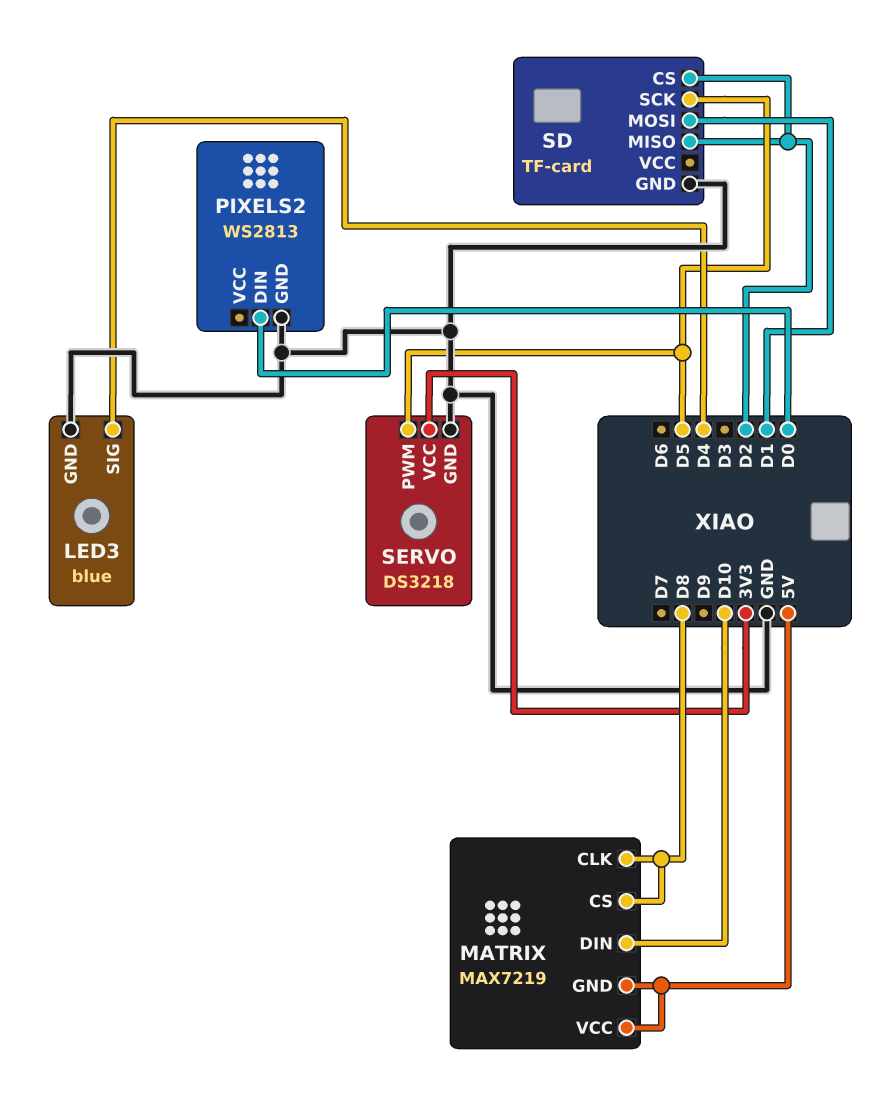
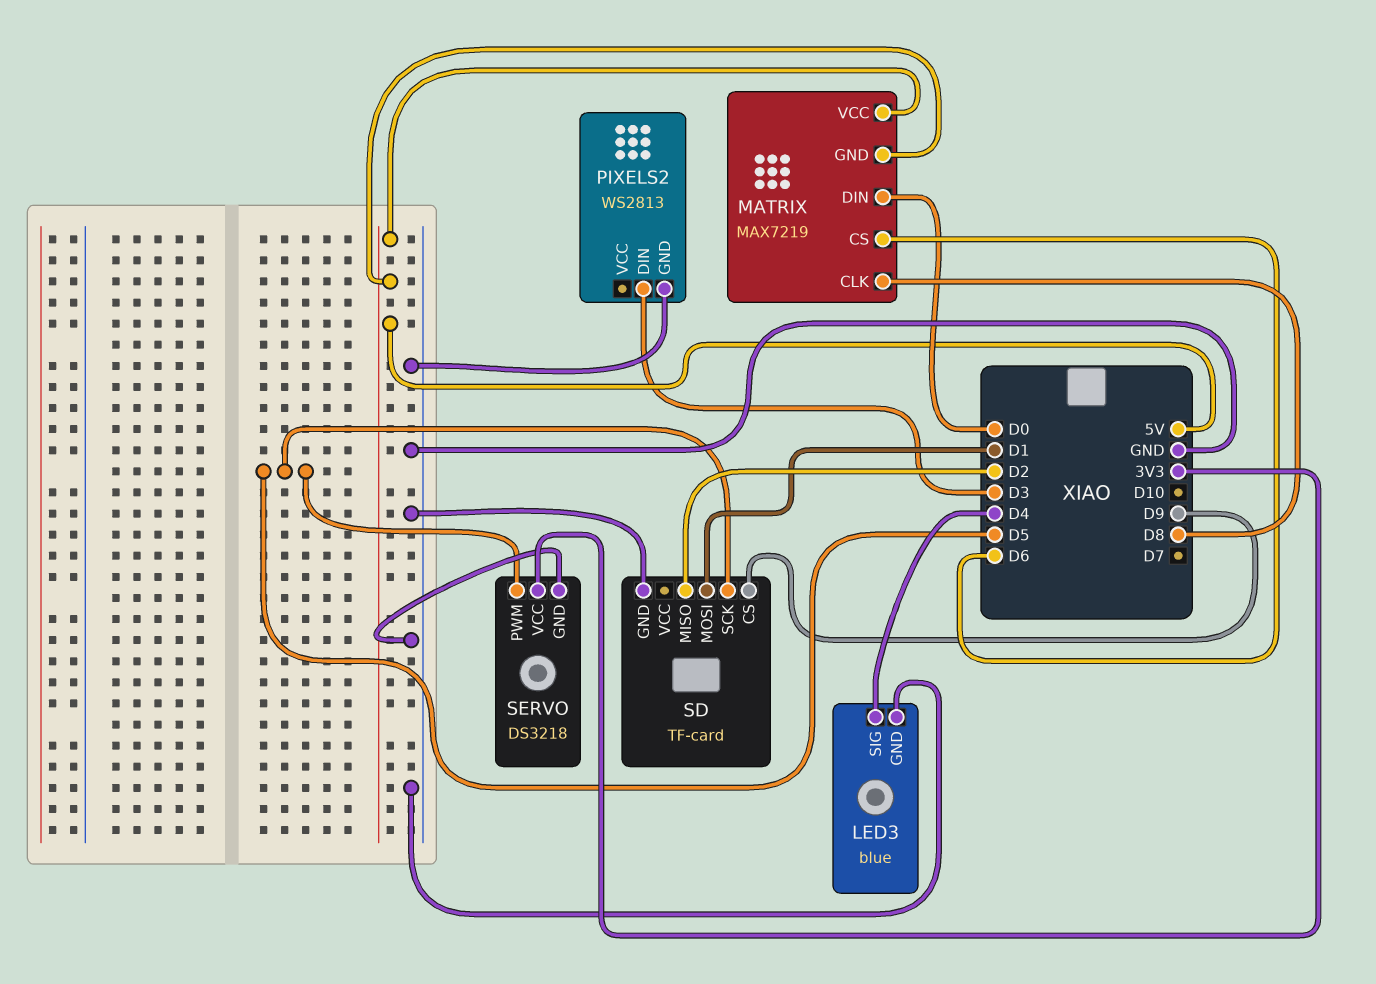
MATRIX pin CS: D8 -> D6
MATRIX pin DIN: D10 -> D0
PIXELS2 pin DIN: D0 -> D3
SD pin CS: D2 -> D9

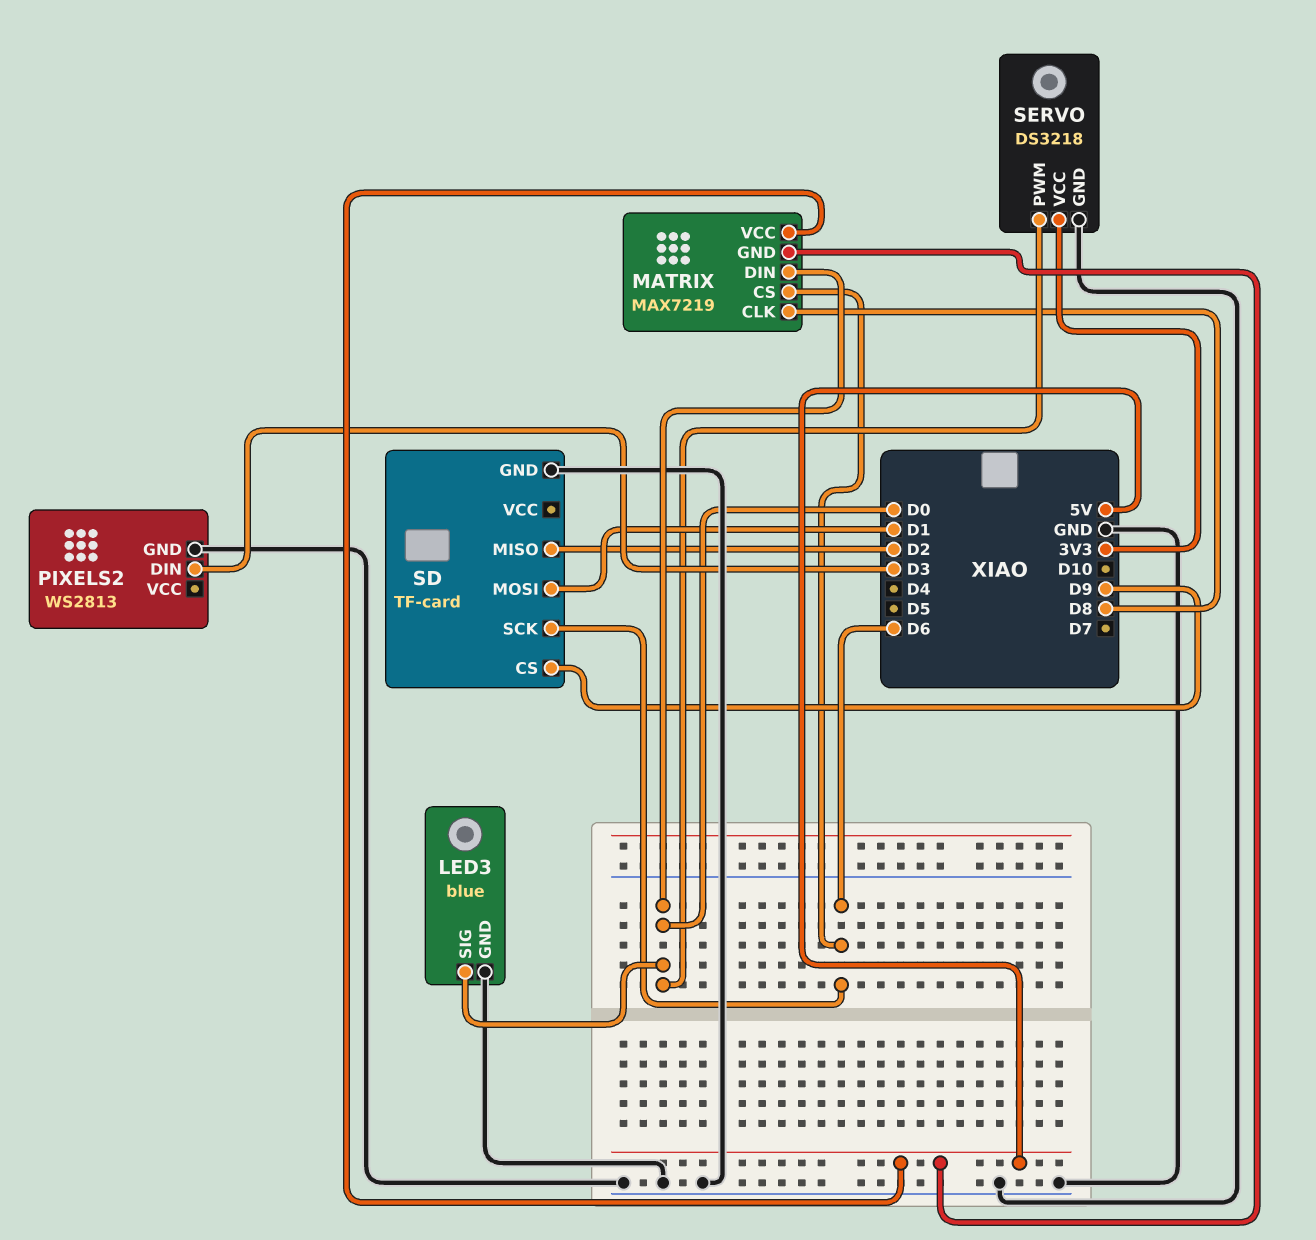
LED3 pin SIG: D4 -> D0
SD pin SCK: D5 -> D6
SERVO pin PWM: D5 -> D0

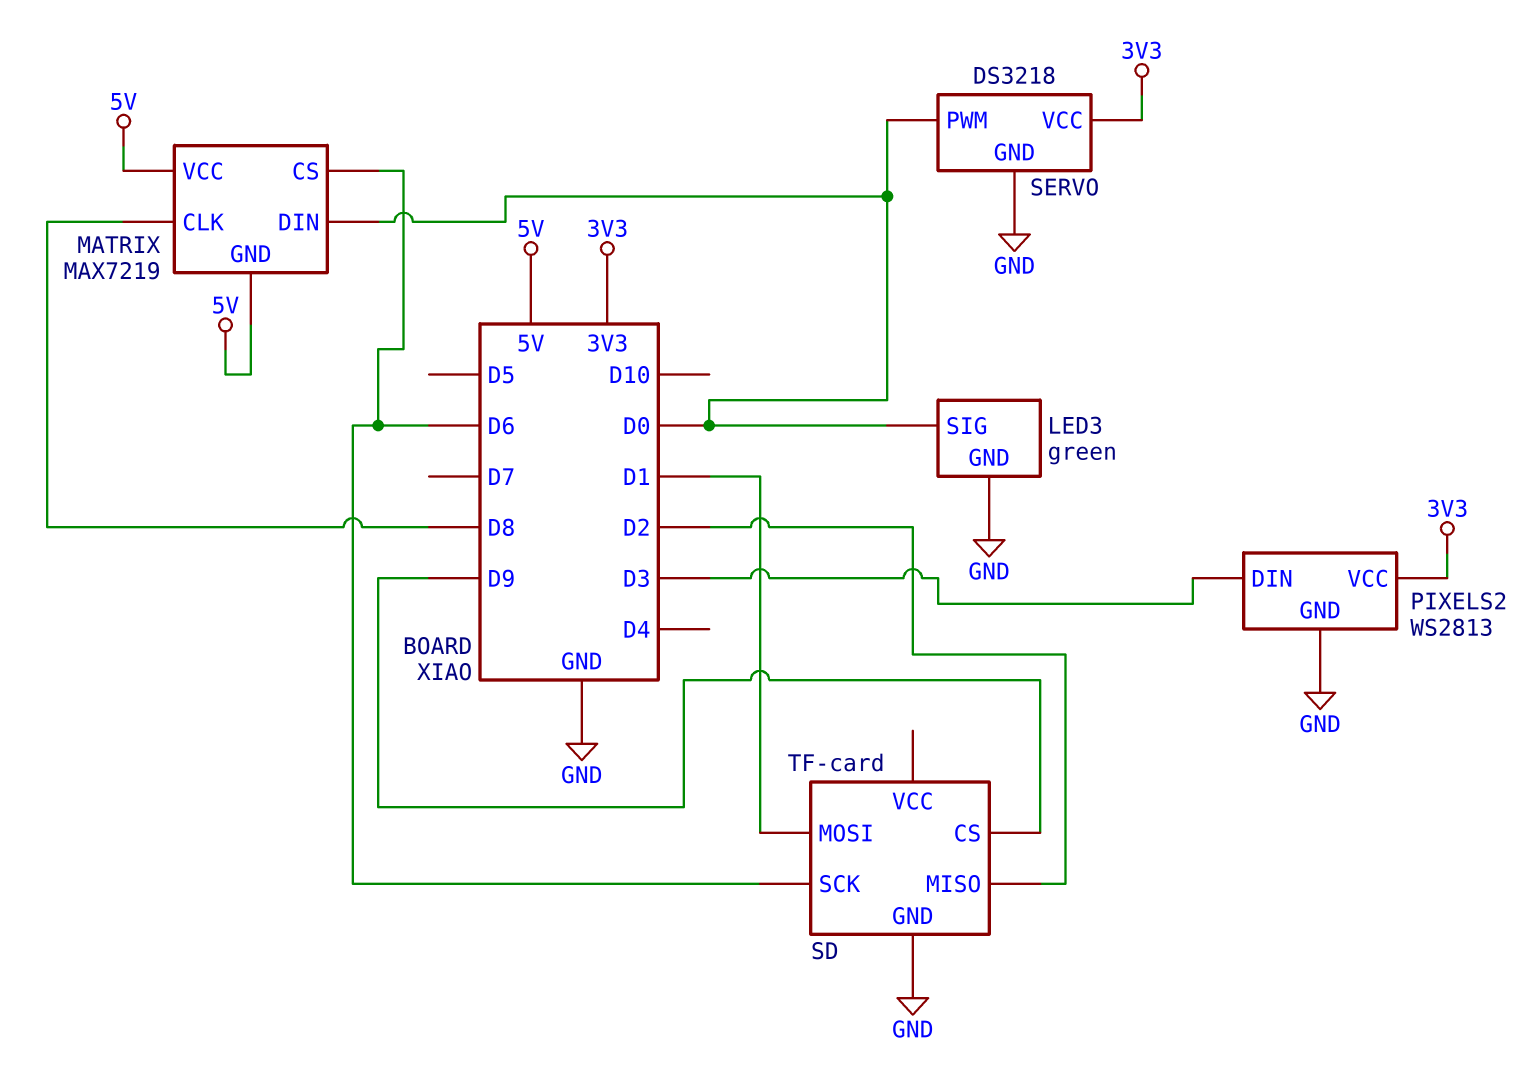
LED3: blue -> green
PIXELS2 pin VCC: none -> 3V3

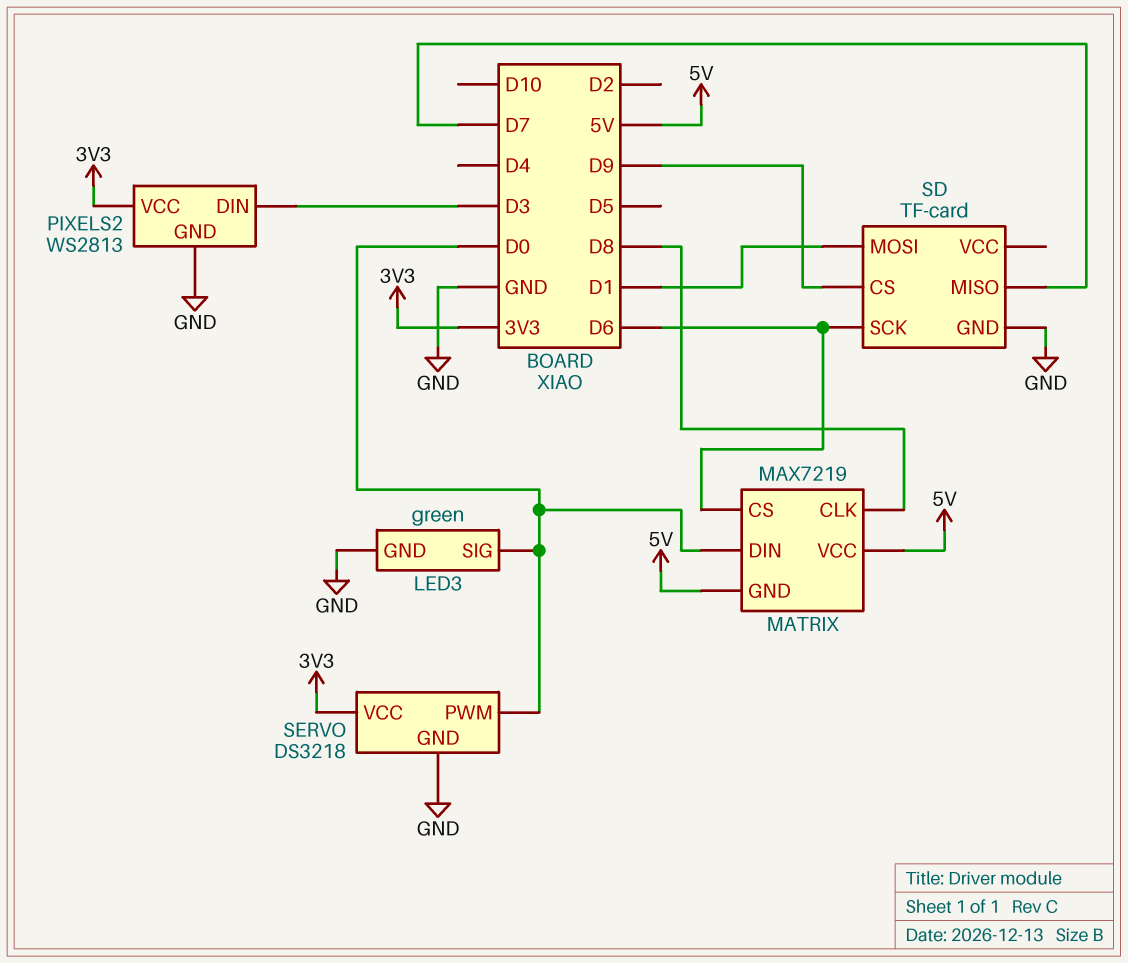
SD pin MISO: D2 -> D7

